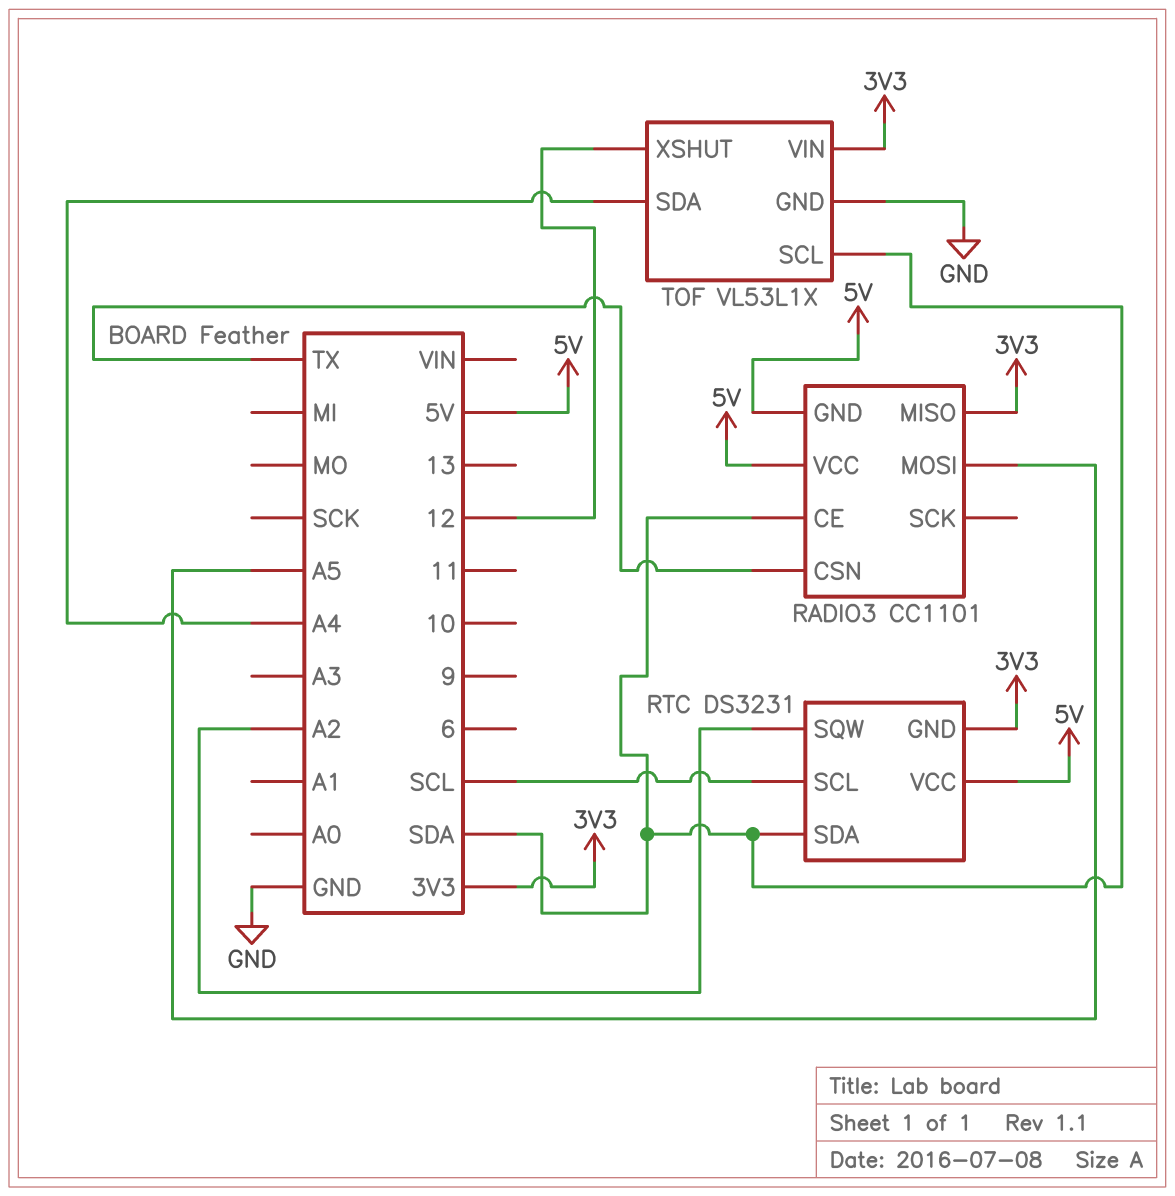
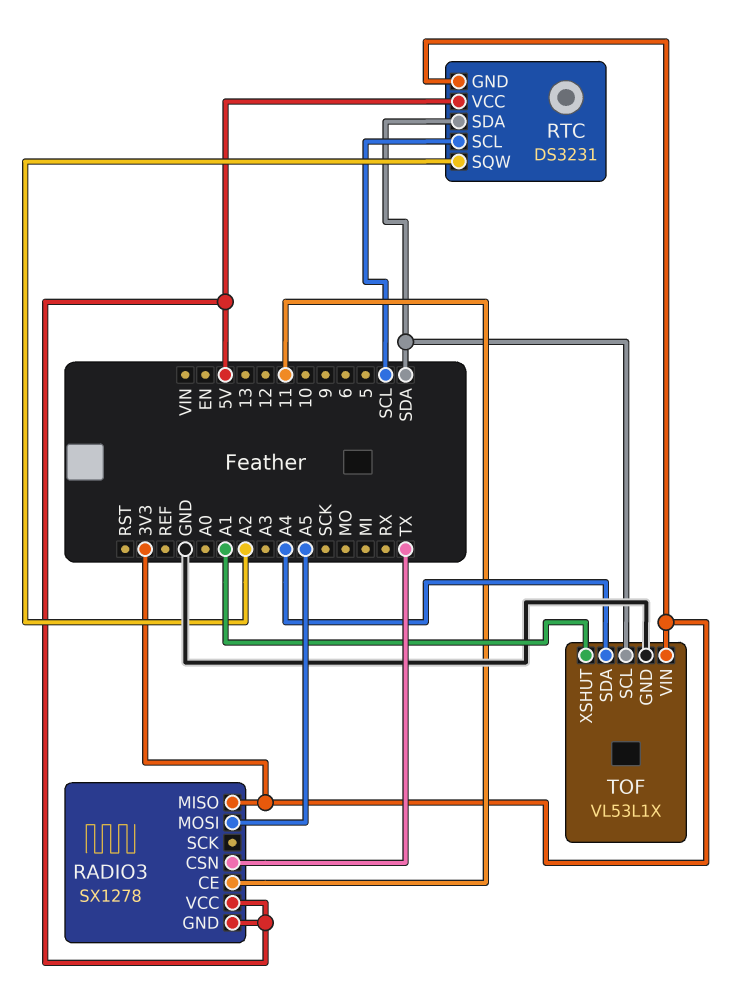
RADIO3: CC1101 -> SX1278
RADIO3 pin CE: SDA -> 11
TOF pin XSHUT: 12 -> A1

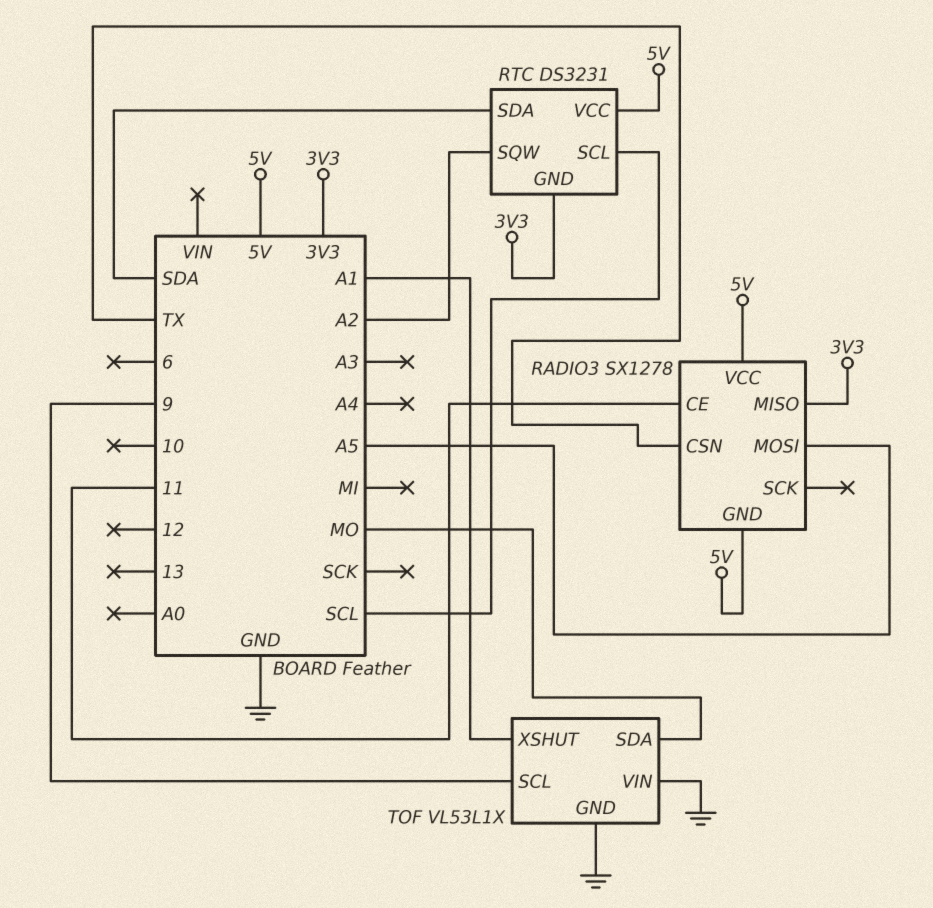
TOF pin SCL: SDA -> 9
TOF pin SDA: A4 -> MO
TOF pin VIN: 3V3 -> GND

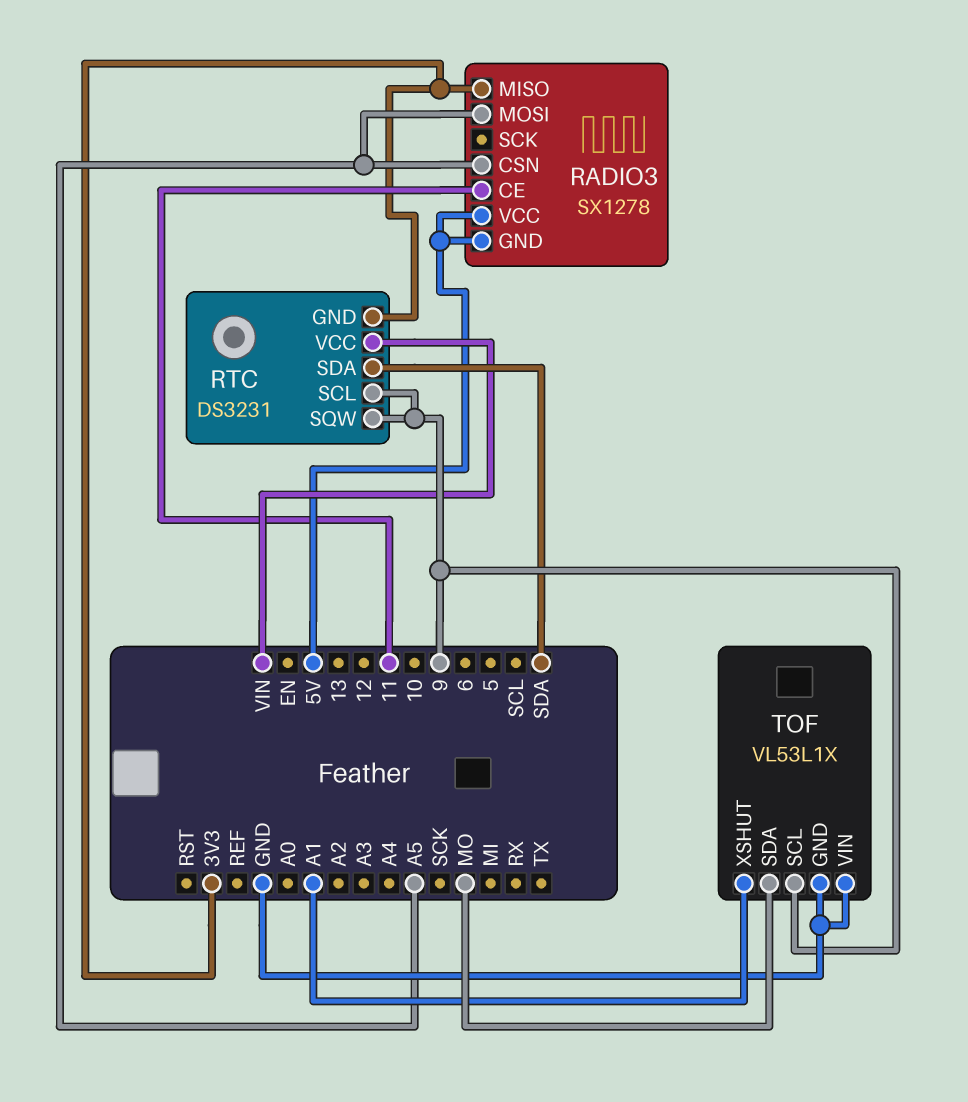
RADIO3 pin CSN: TX -> A5
RTC pin SCL: SCL -> 9
RTC pin SQW: A2 -> 9
RTC pin VCC: 5V -> VIN

